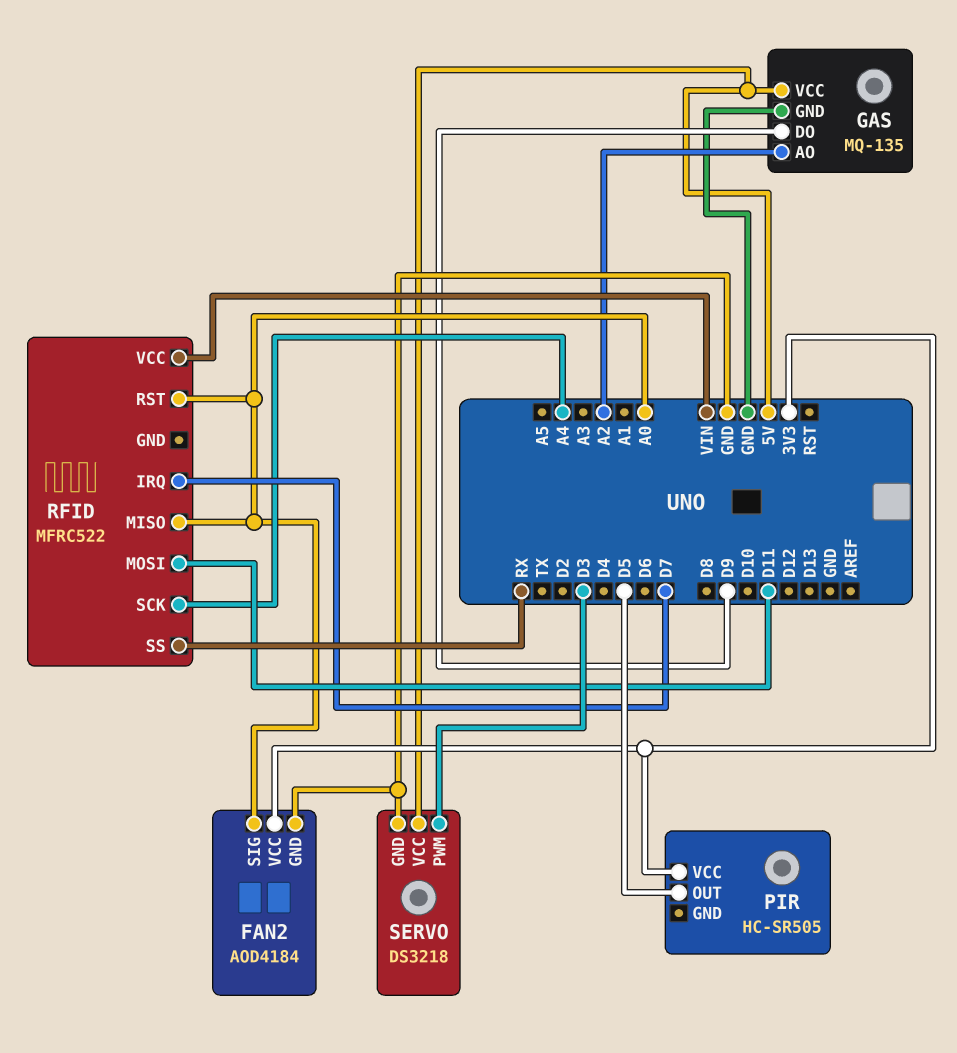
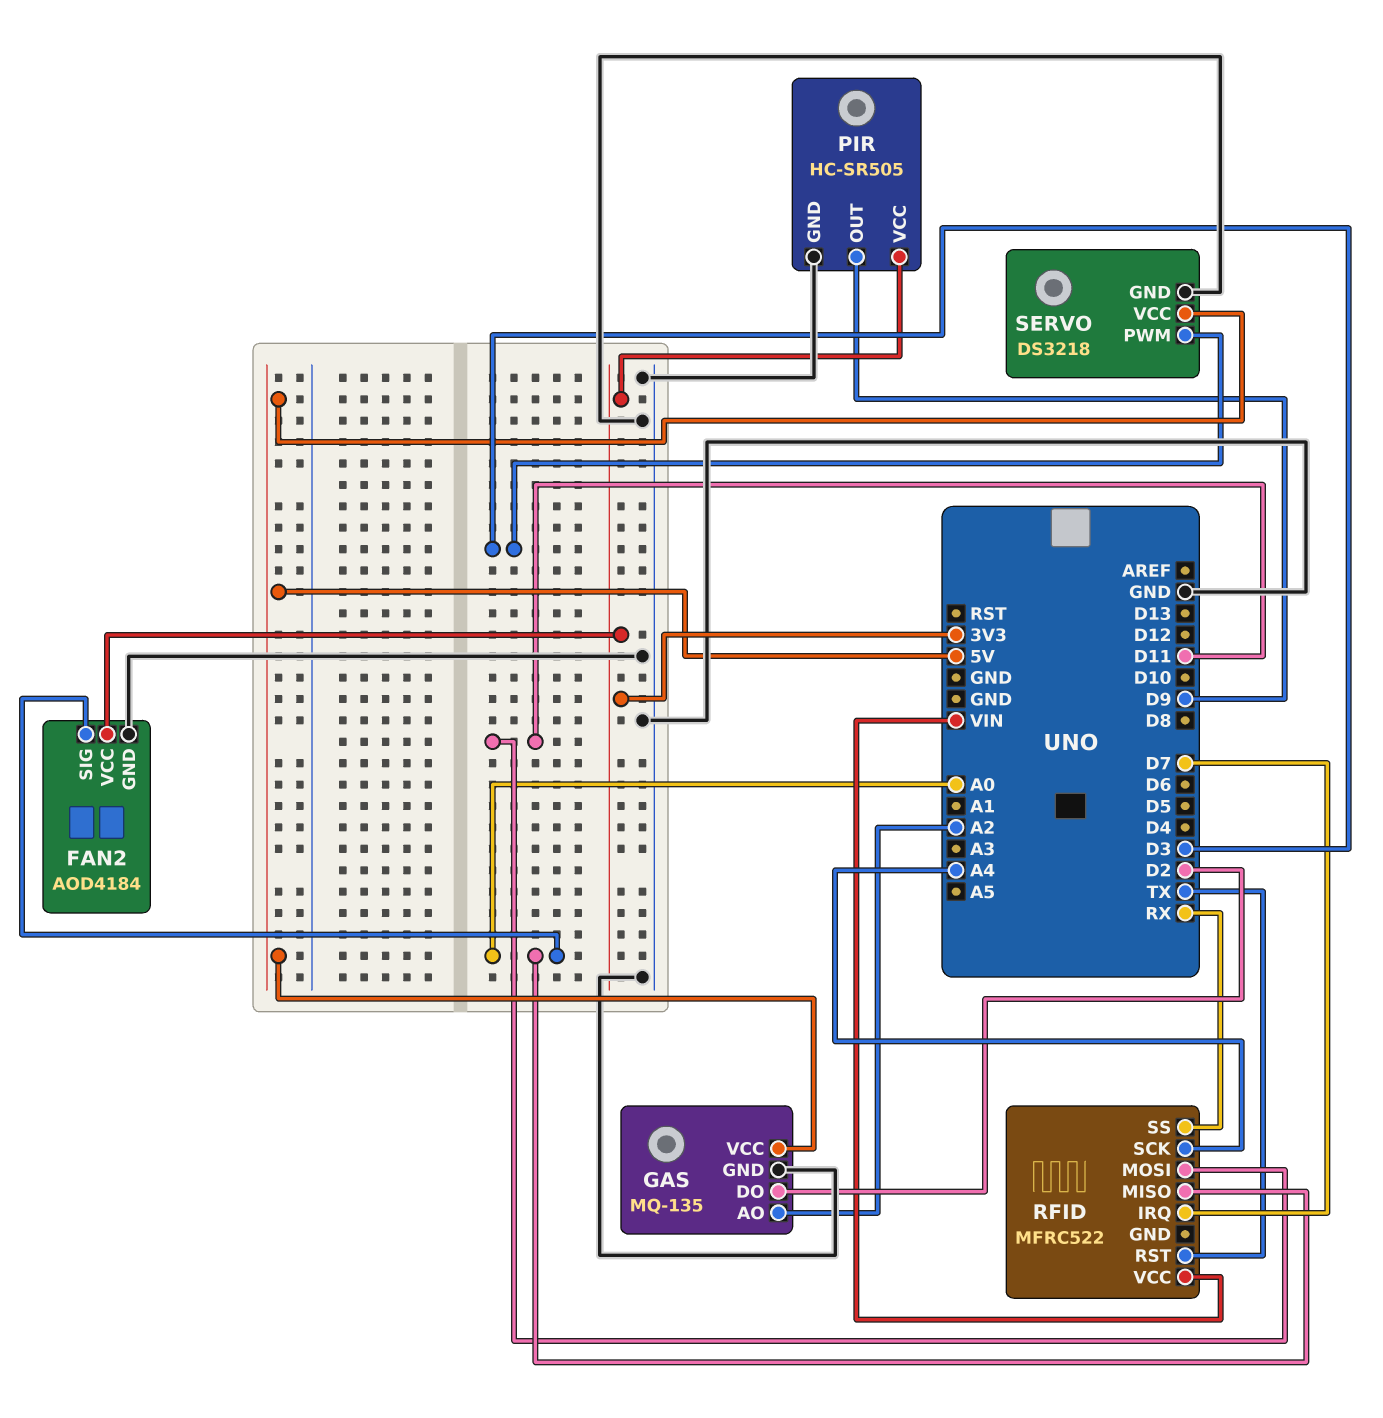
GAS pin DO: D9 -> D2
PIR pin GND: none -> GND
PIR pin OUT: D5 -> D9
RFID pin RST: A0 -> TX

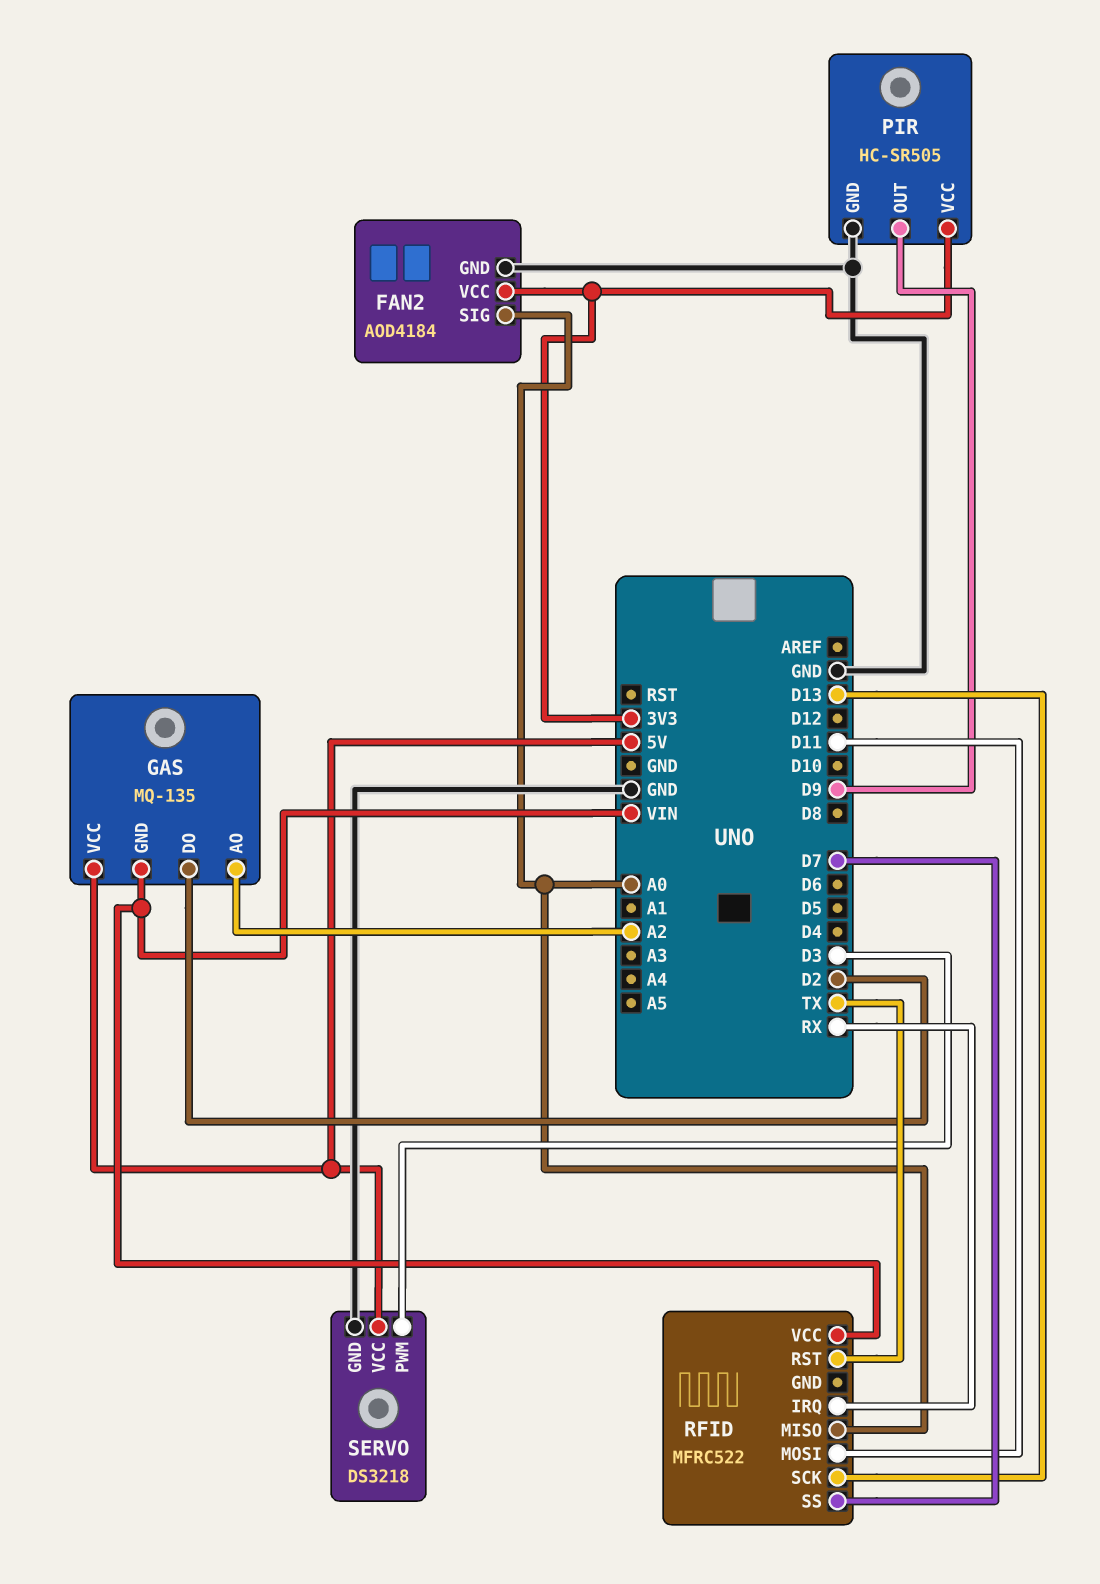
GAS pin GND: GND -> VIN
RFID pin IRQ: D7 -> RX
RFID pin SCK: A4 -> D13
RFID pin SS: RX -> D7

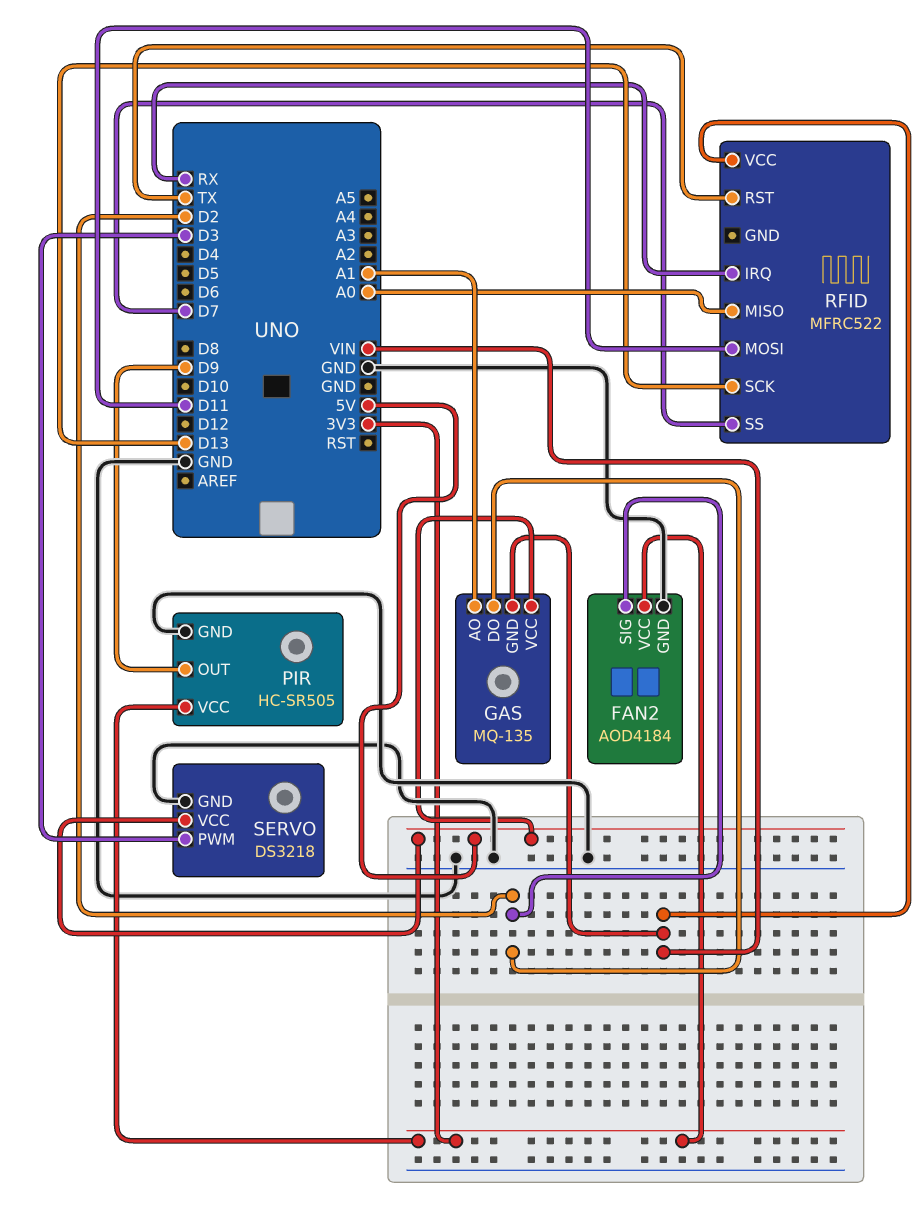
FAN2 pin SIG: A0 -> D2
GAS pin AO: A2 -> A1

